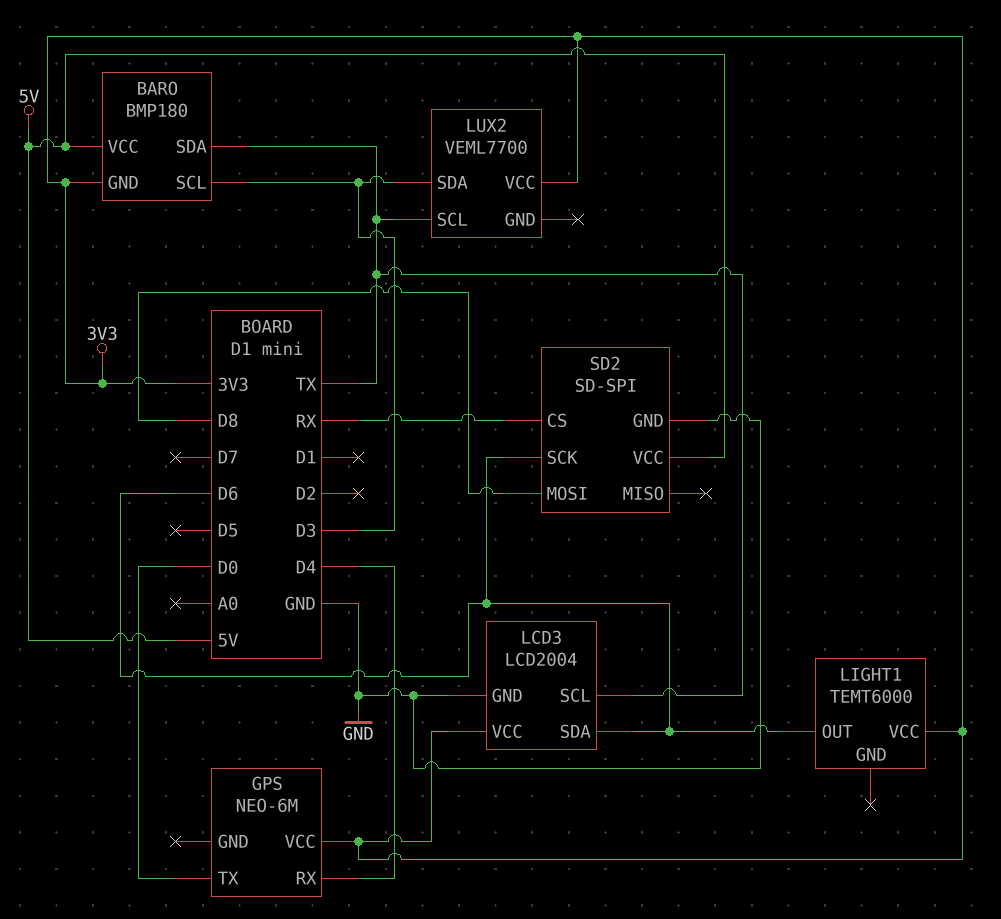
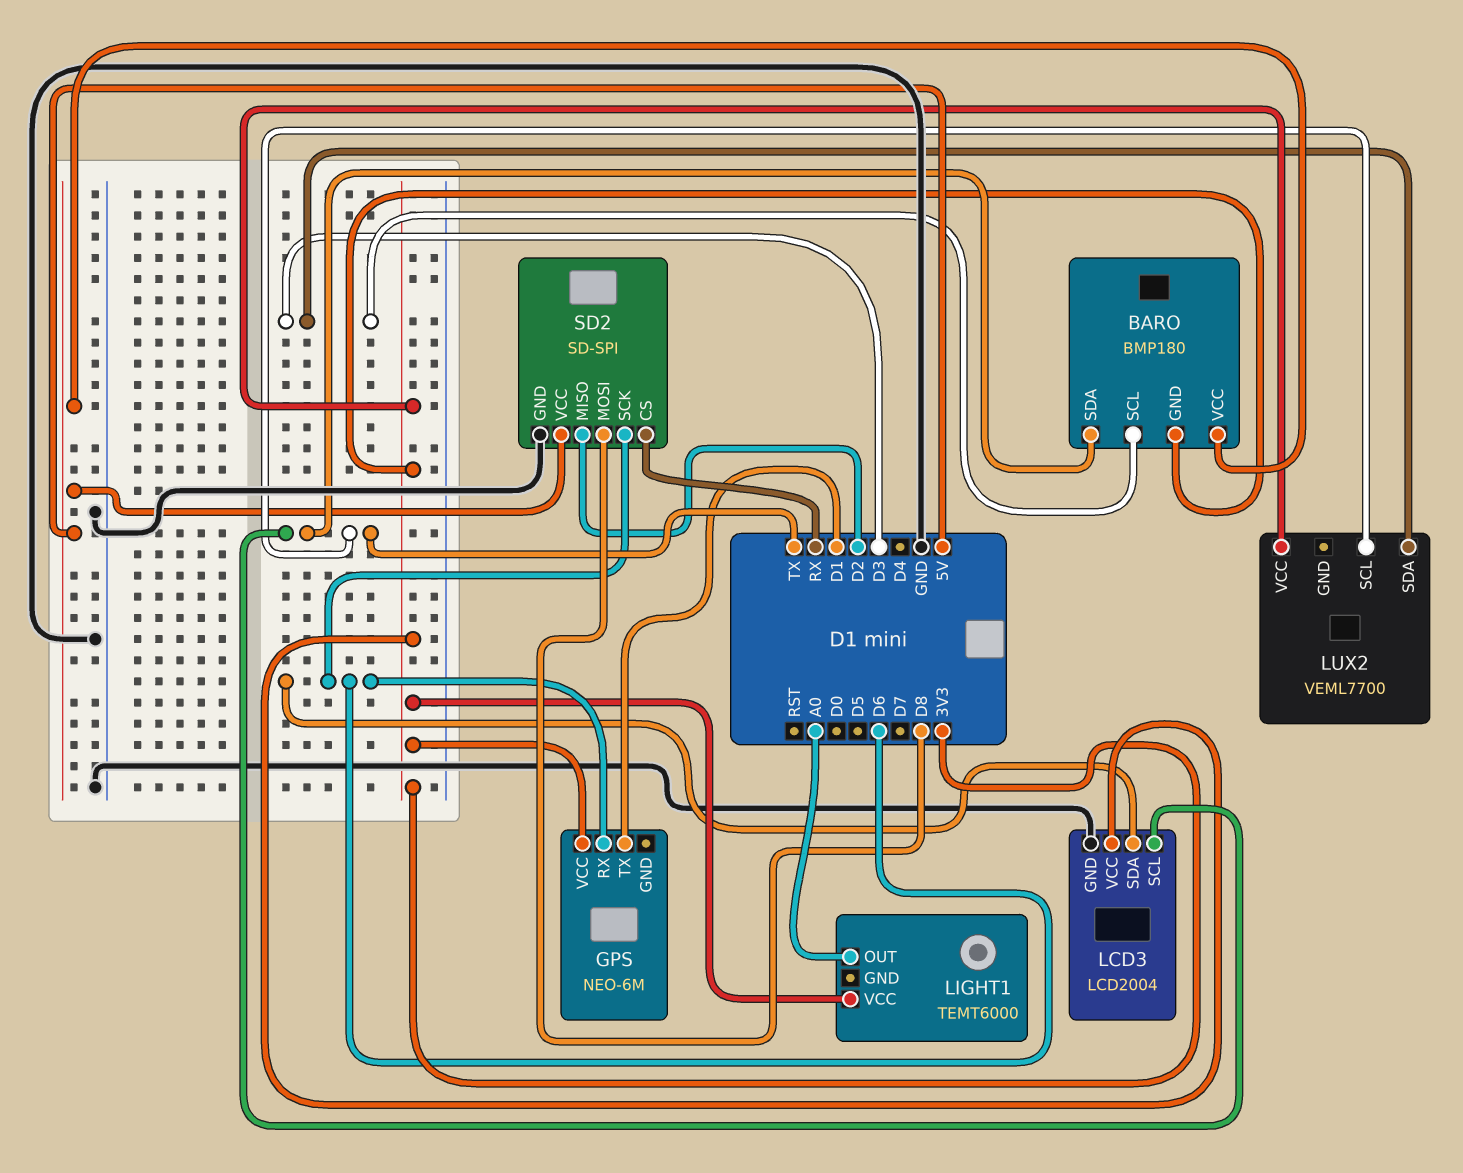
GPS pin RX: D4 -> D6
GPS pin TX: D0 -> D1
LIGHT1 pin OUT: D6 -> A0
SD2 pin MISO: none -> D2

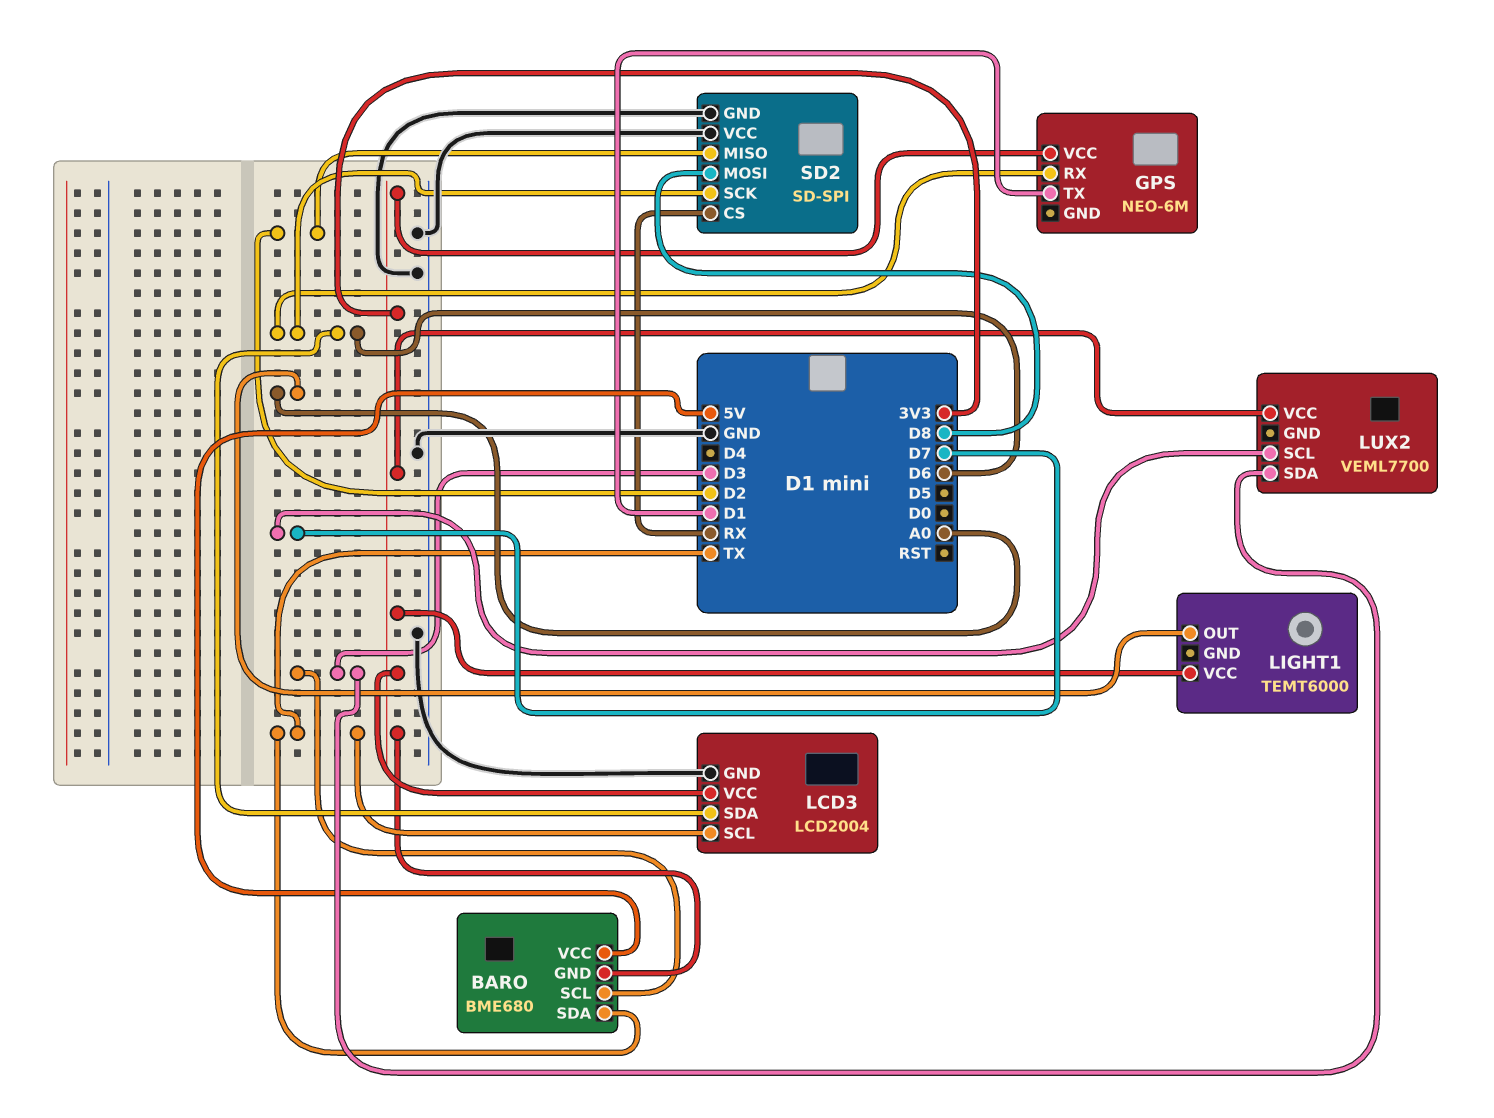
BARO: BMP180 -> BME680
LUX2 pin SCL: TX -> D7
SD2 pin VCC: 5V -> GND

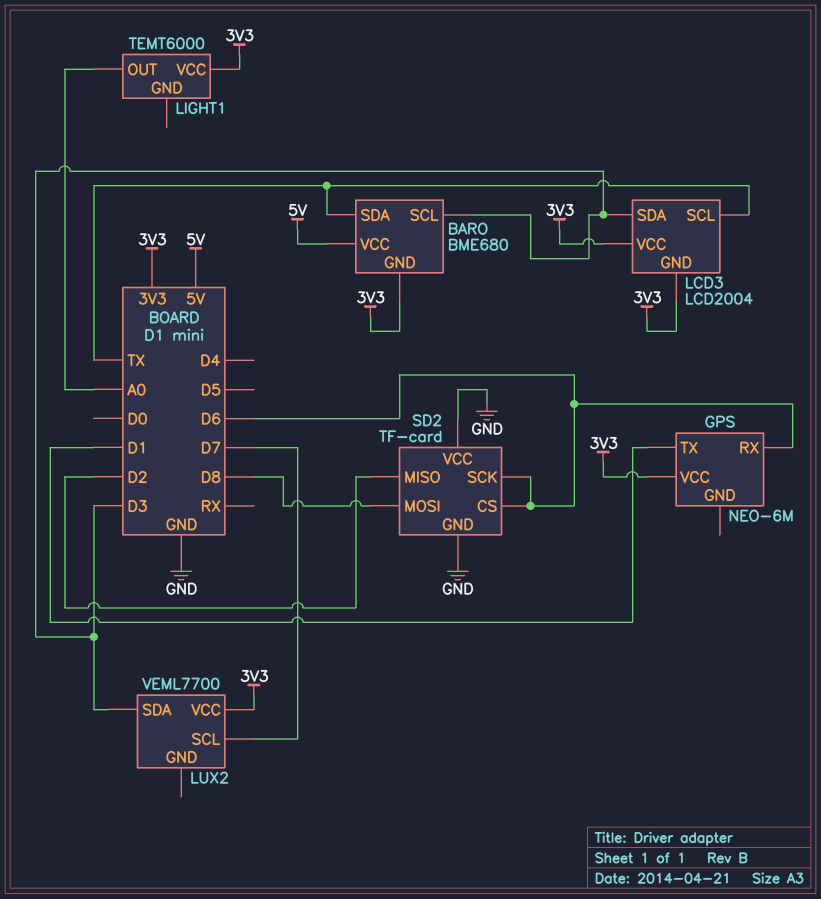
LCD3 pin GND: GND -> 3V3
LCD3 pin SDA: D6 -> D3
SD2: SD-SPI -> TF-card
SD2 pin CS: RX -> D6

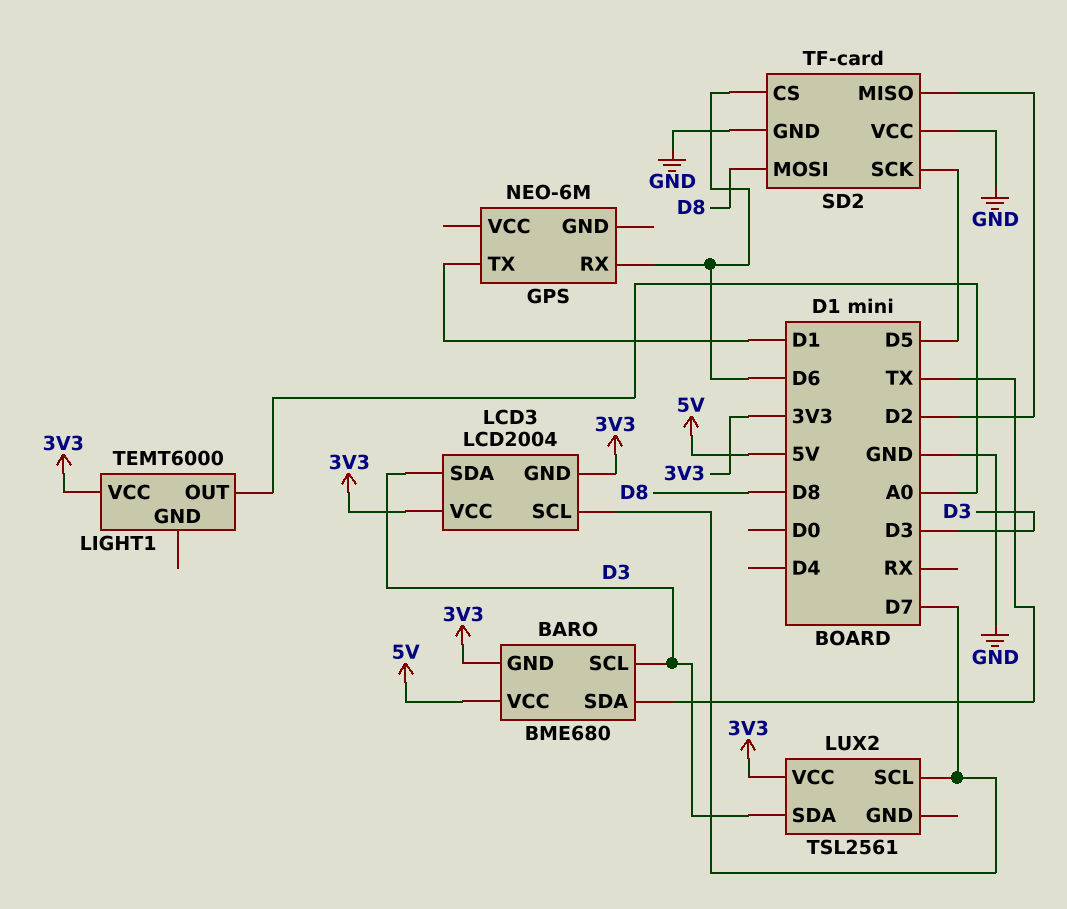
GPS pin VCC: 3V3 -> none
LCD3 pin SCL: TX -> D7
LUX2: VEML7700 -> TSL2561
SD2 pin SCK: D6 -> D5

